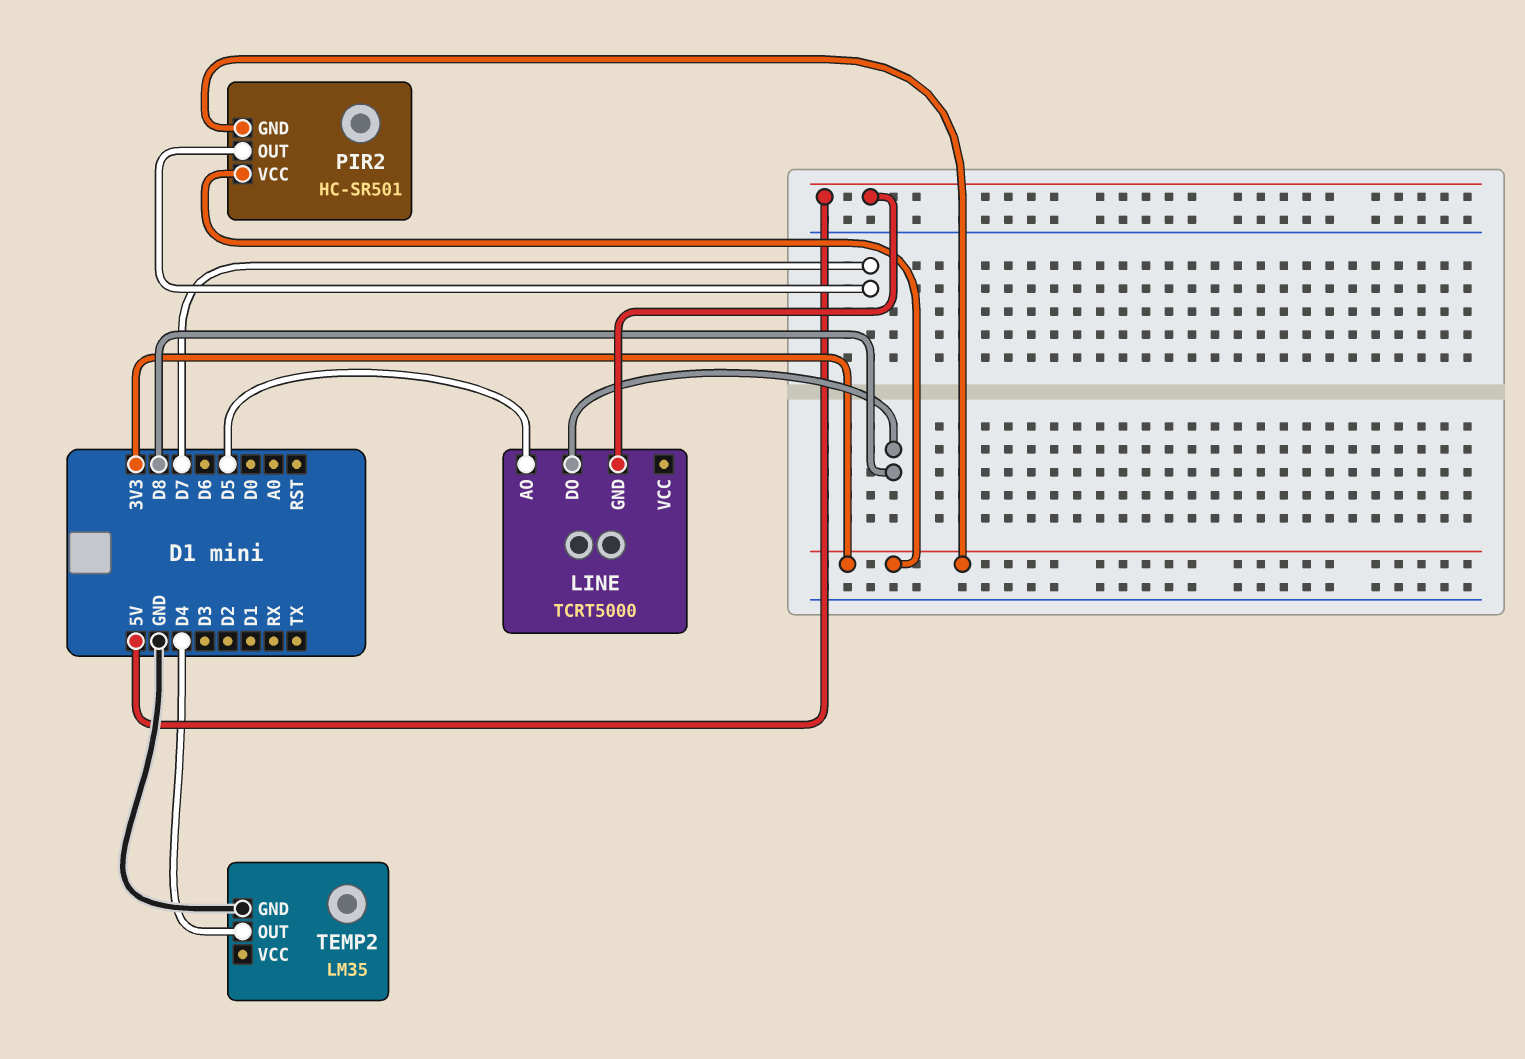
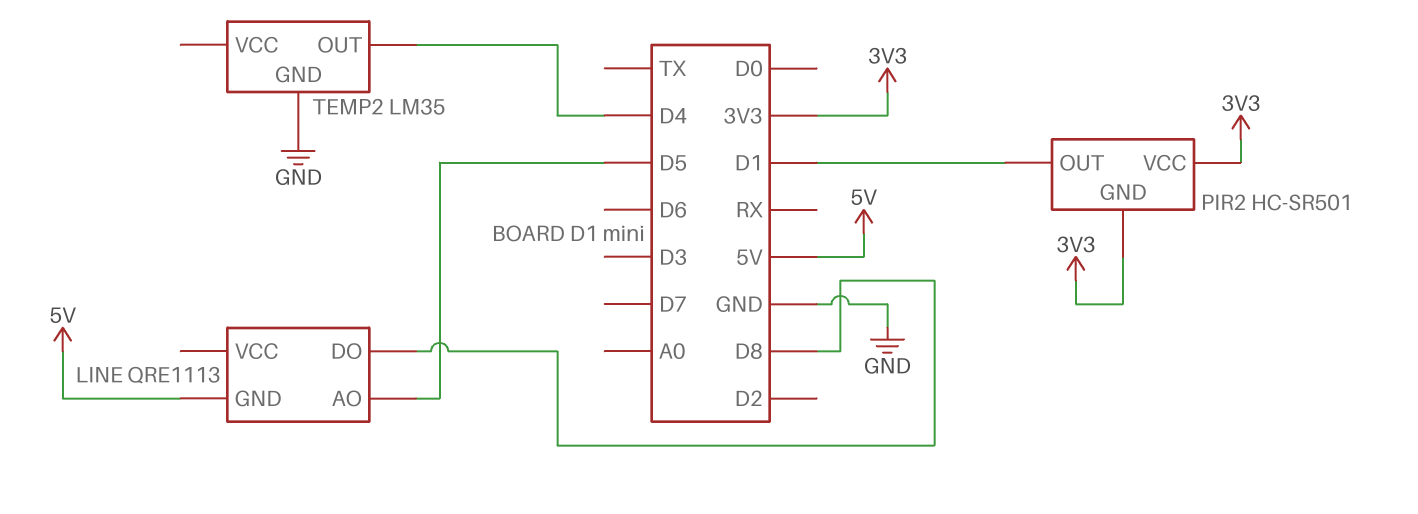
LINE: TCRT5000 -> QRE1113
PIR2 pin OUT: D7 -> D1

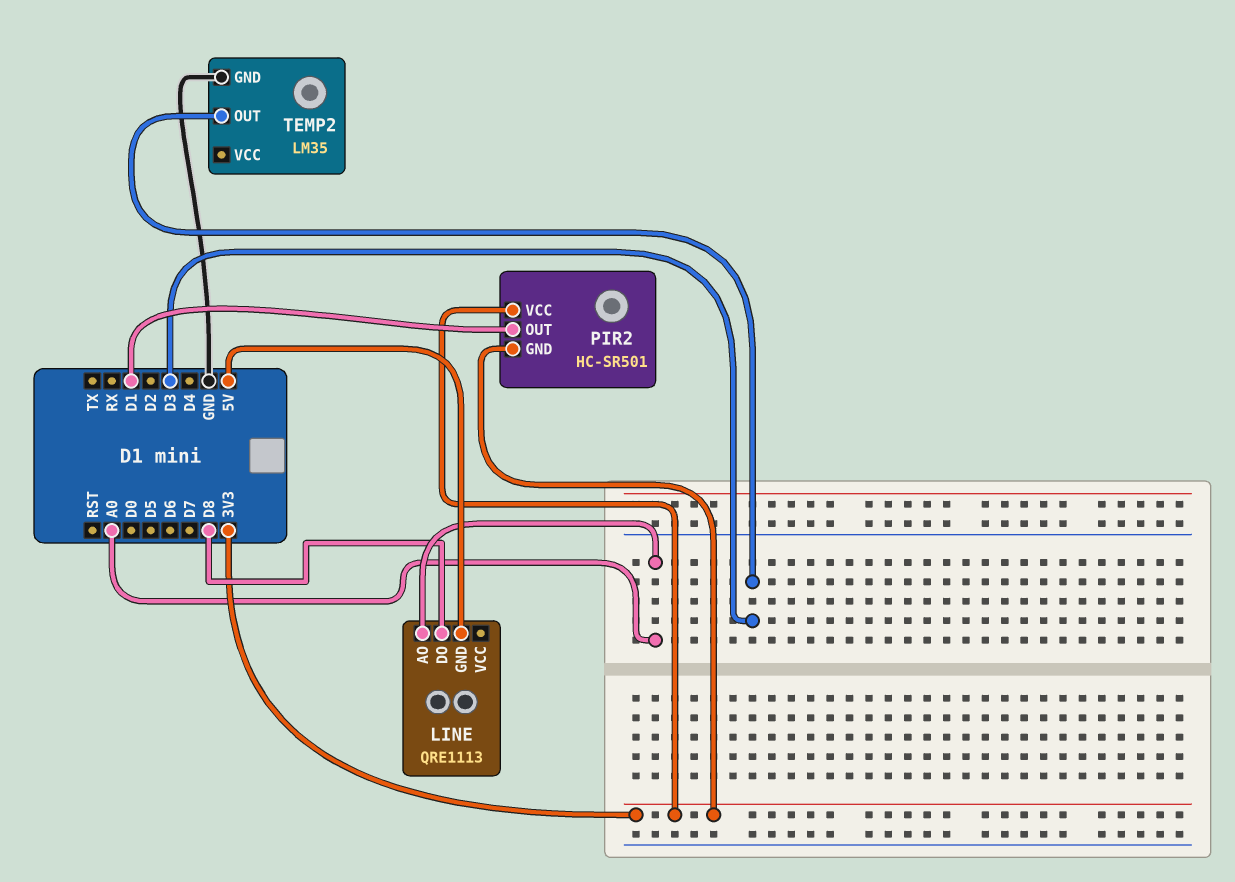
LINE pin AO: D5 -> A0
TEMP2 pin OUT: D4 -> D3

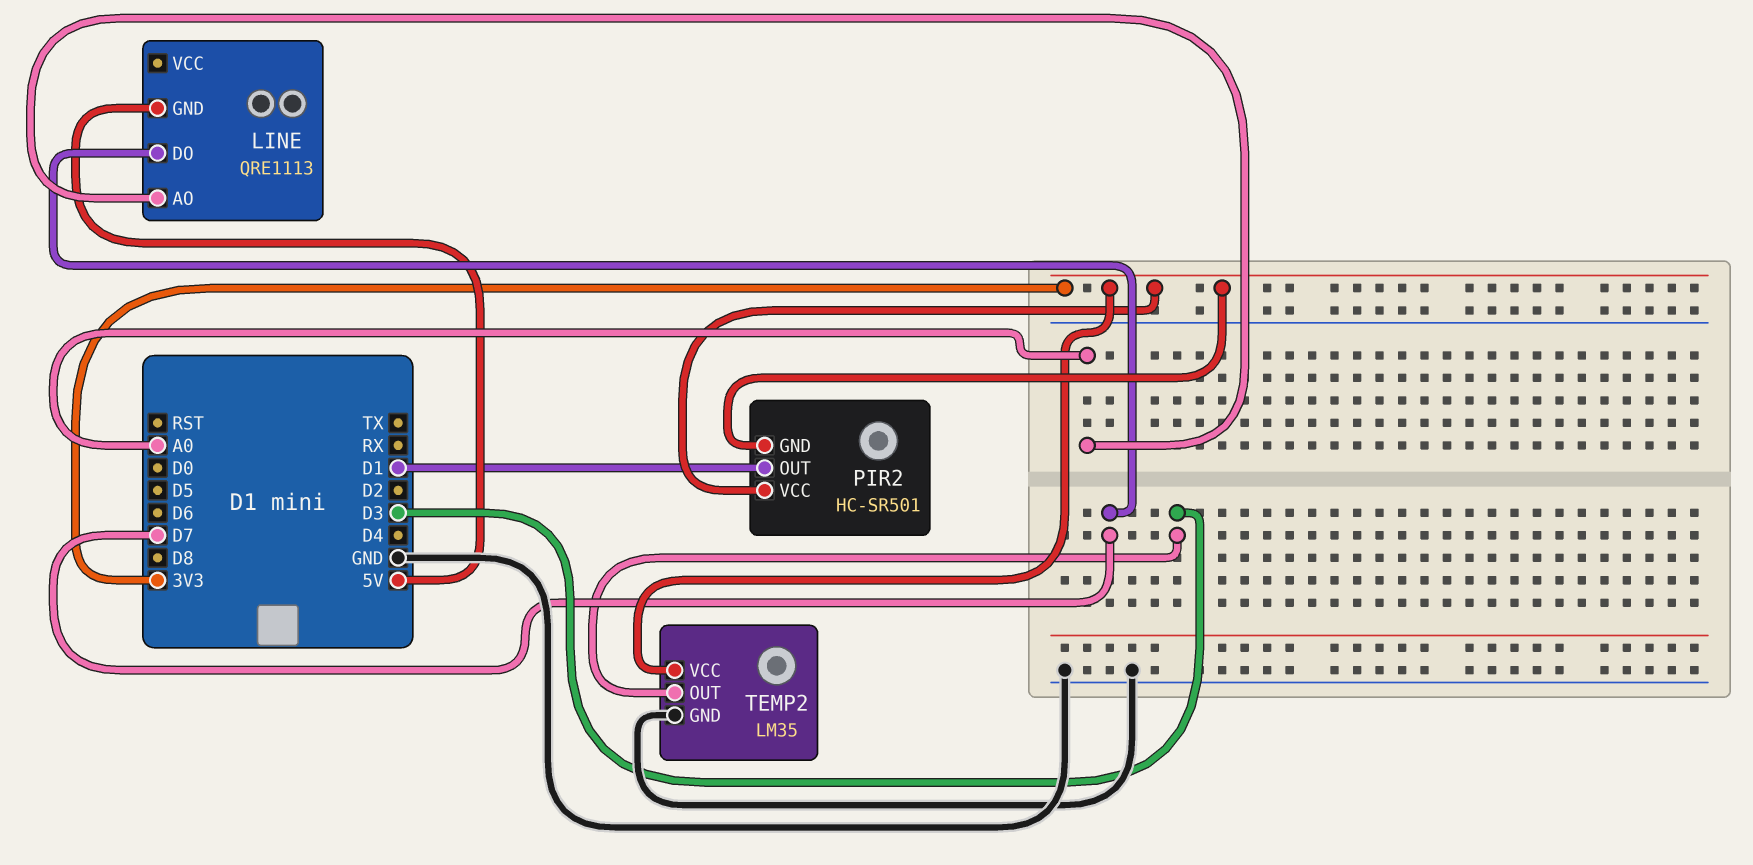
LINE pin DO: D8 -> D7
TEMP2 pin VCC: none -> 3V3

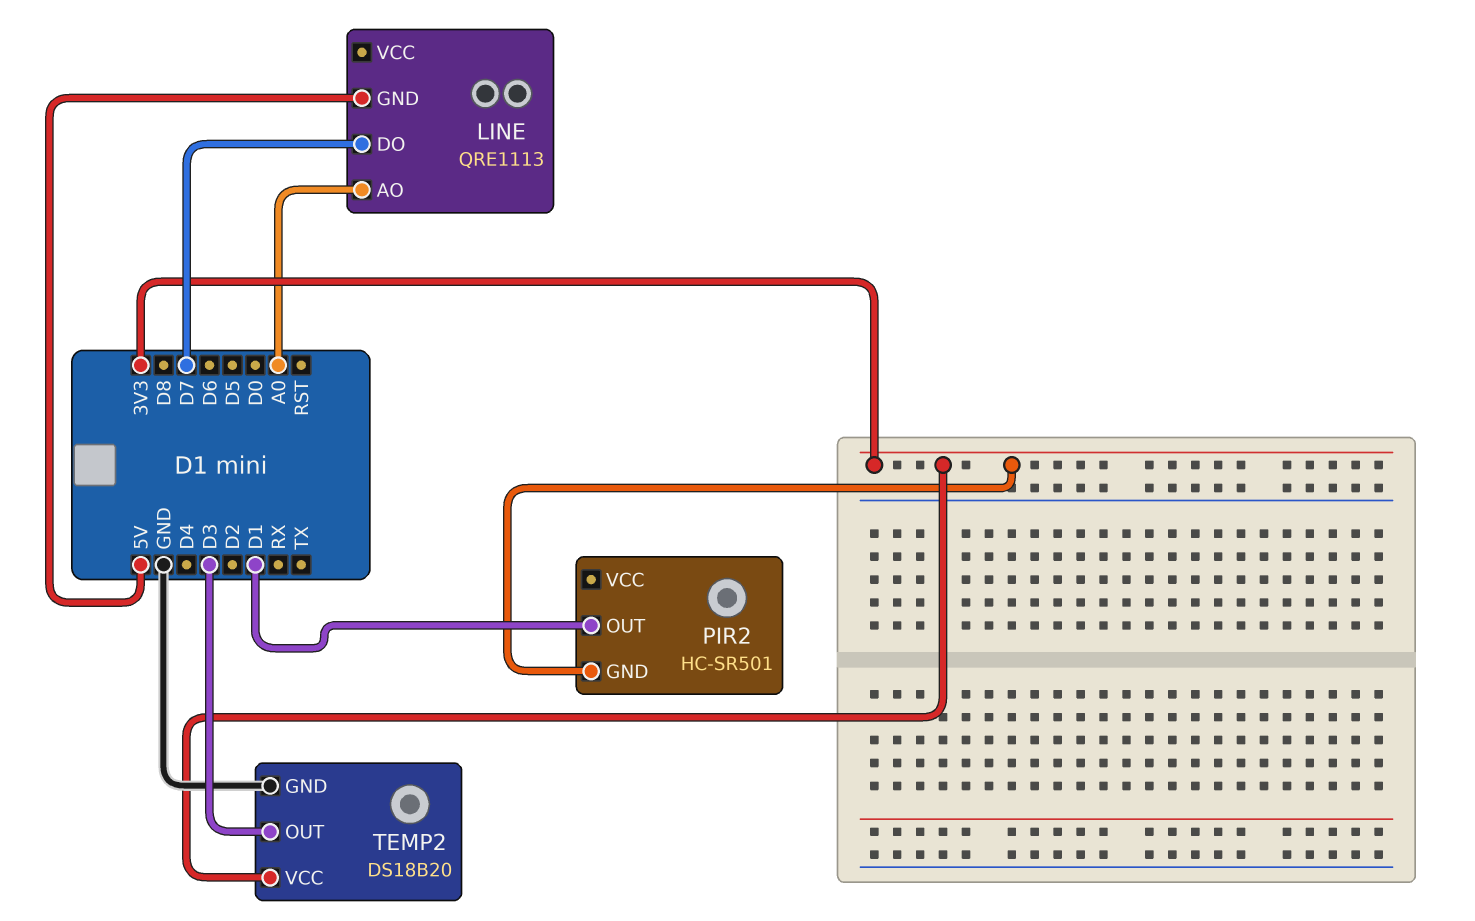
PIR2 pin VCC: 3V3 -> none
TEMP2: LM35 -> DS18B20

